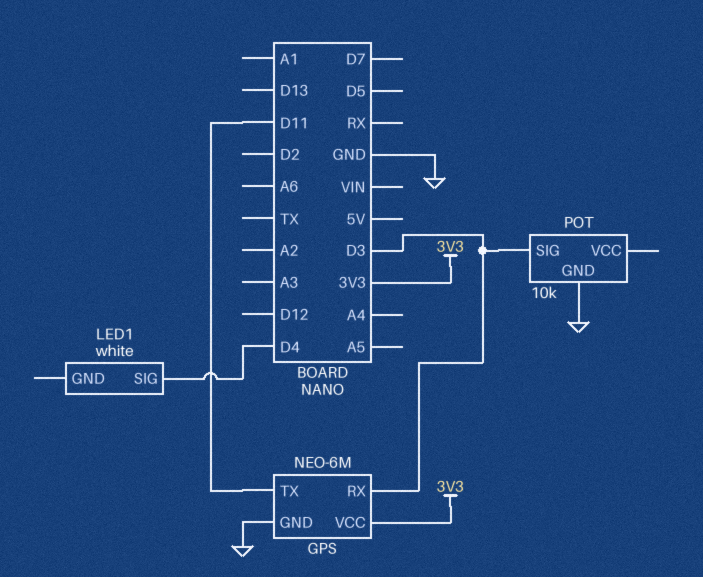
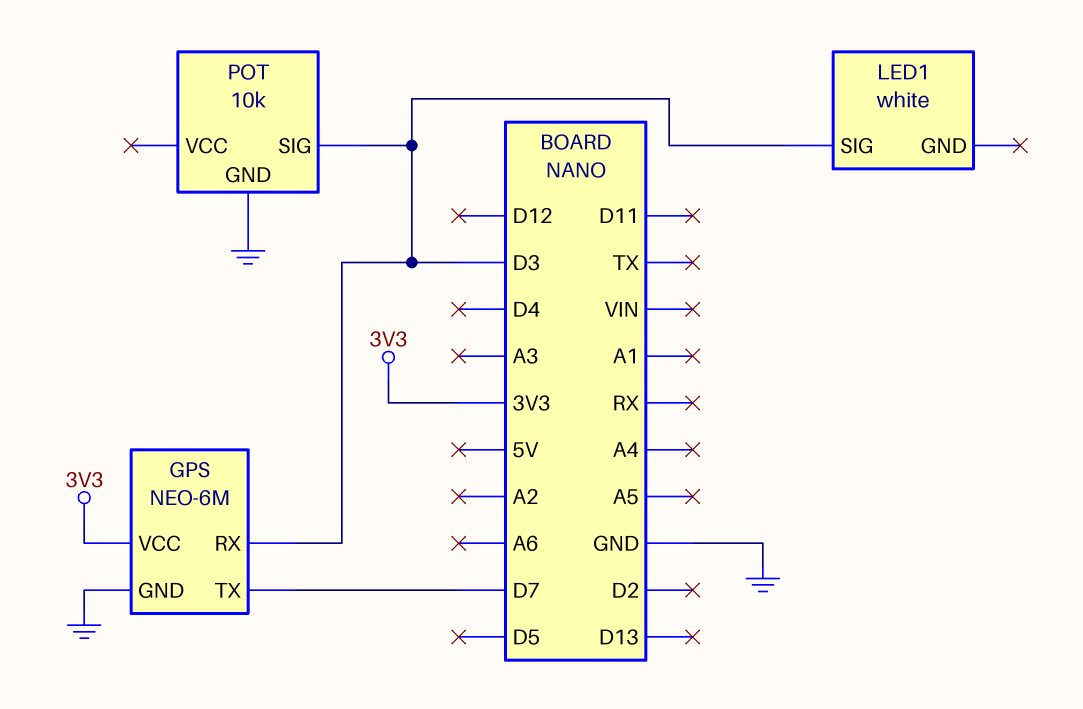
GPS pin TX: D11 -> D7
LED1 pin SIG: D4 -> D3

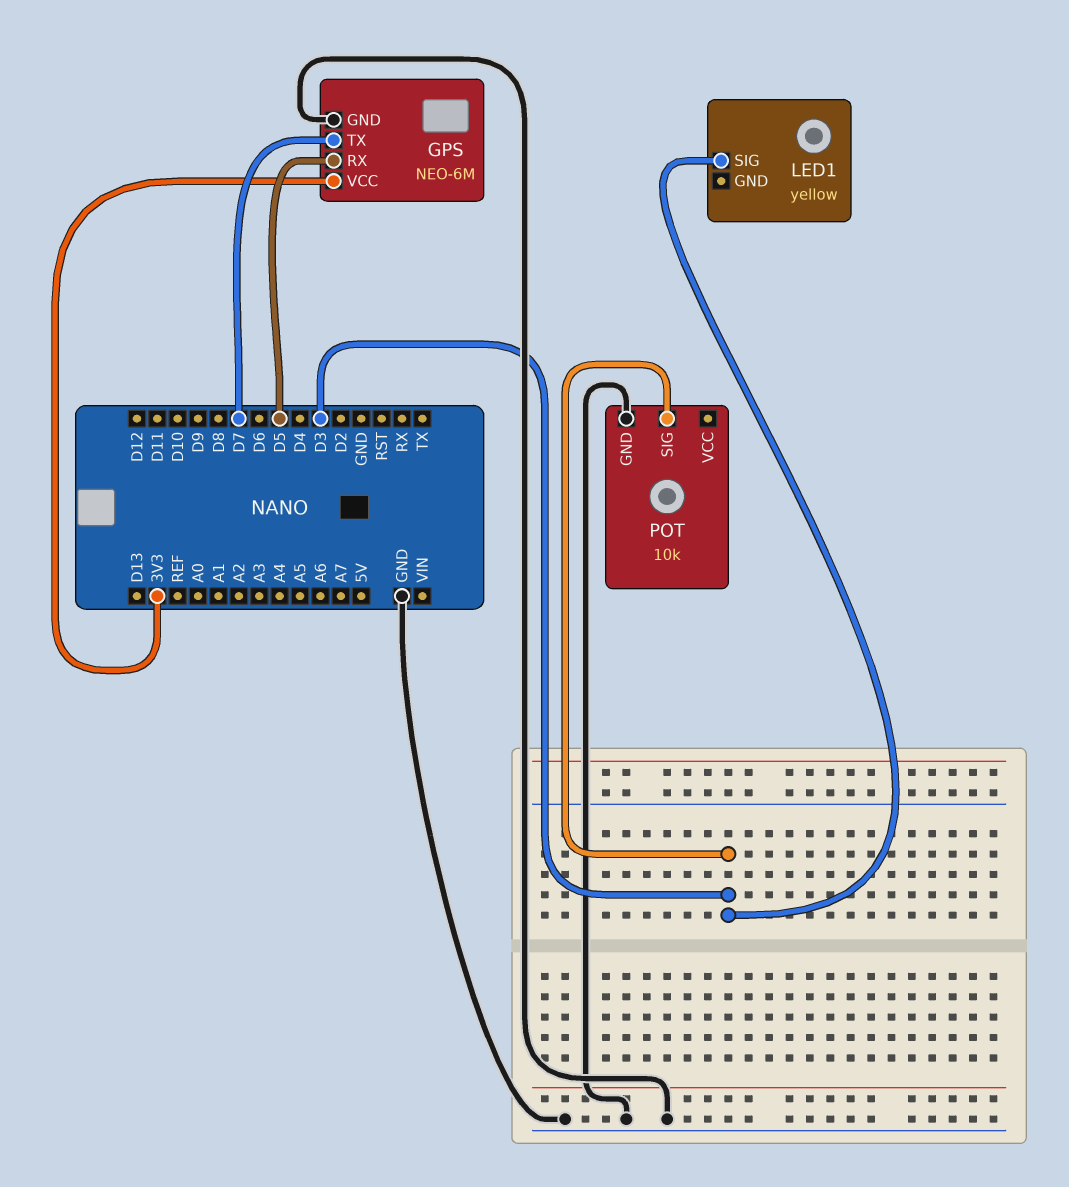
GPS pin RX: D3 -> D5
LED1: white -> yellow

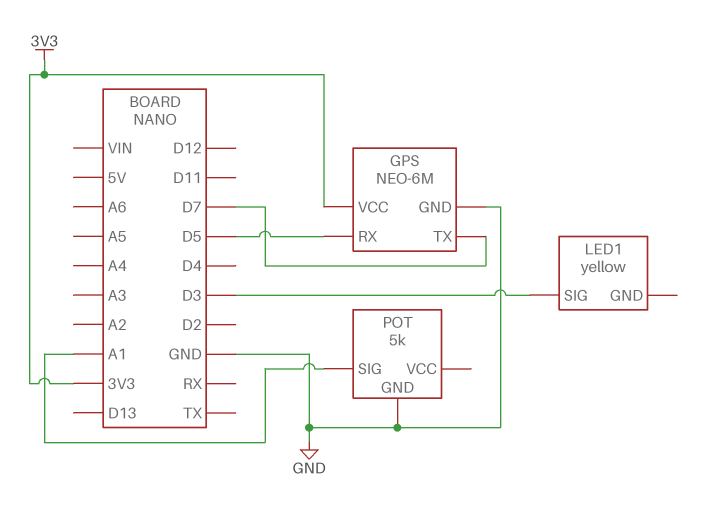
POT: 10k -> 5k
POT pin SIG: D3 -> A1

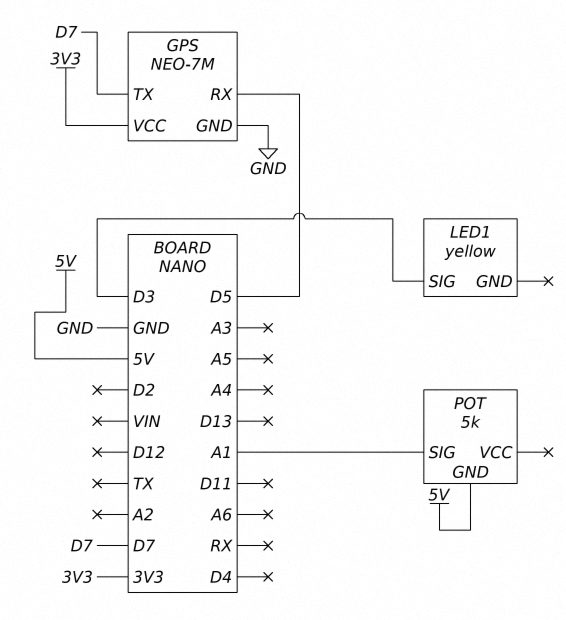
GPS: NEO-6M -> NEO-7M
POT pin GND: GND -> 5V

